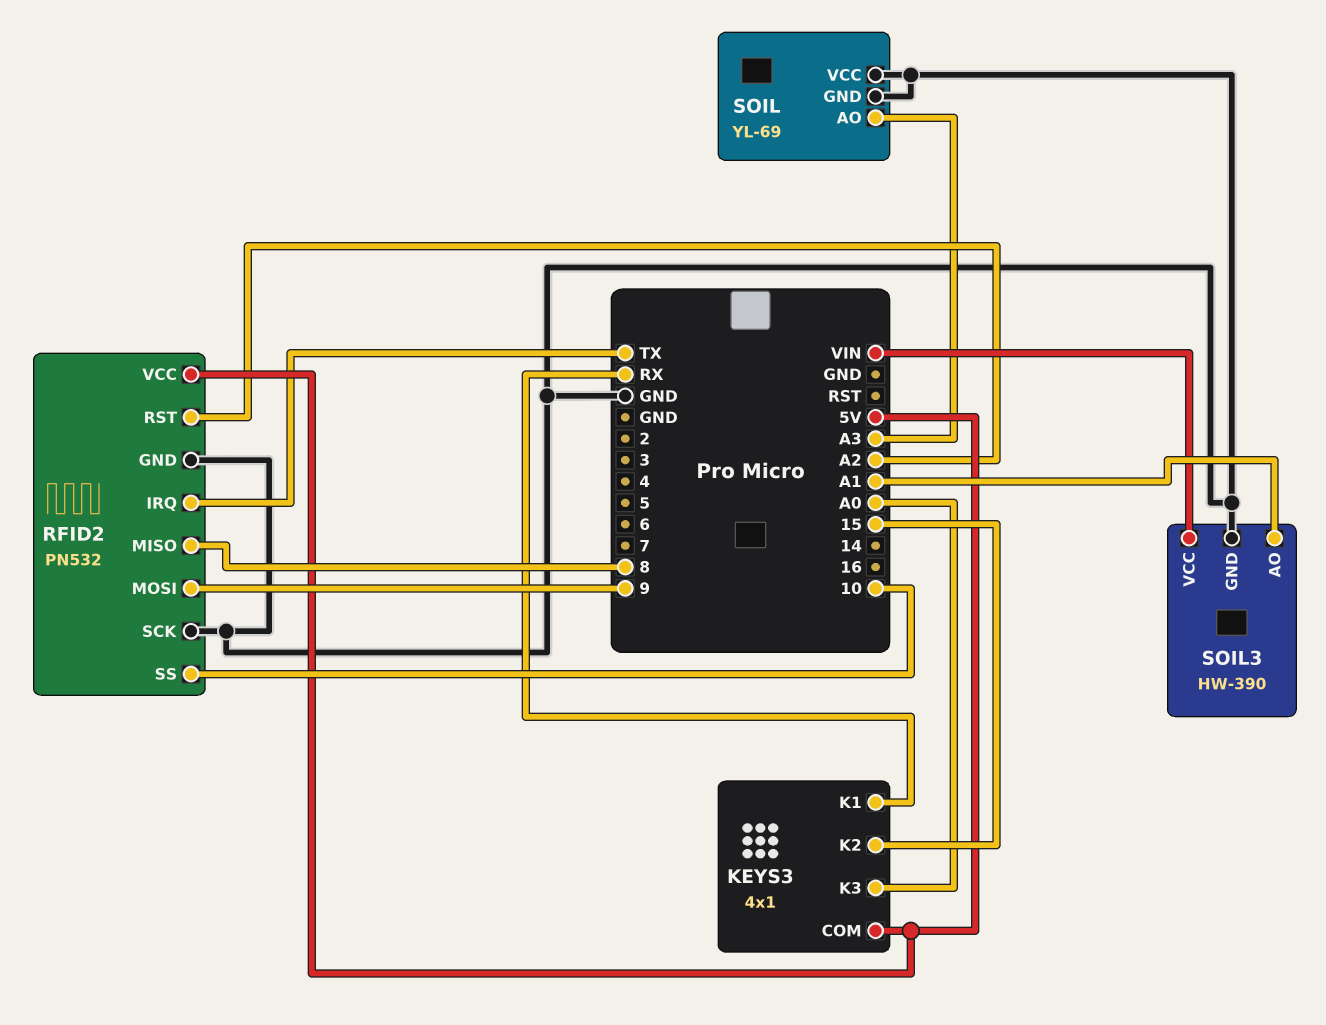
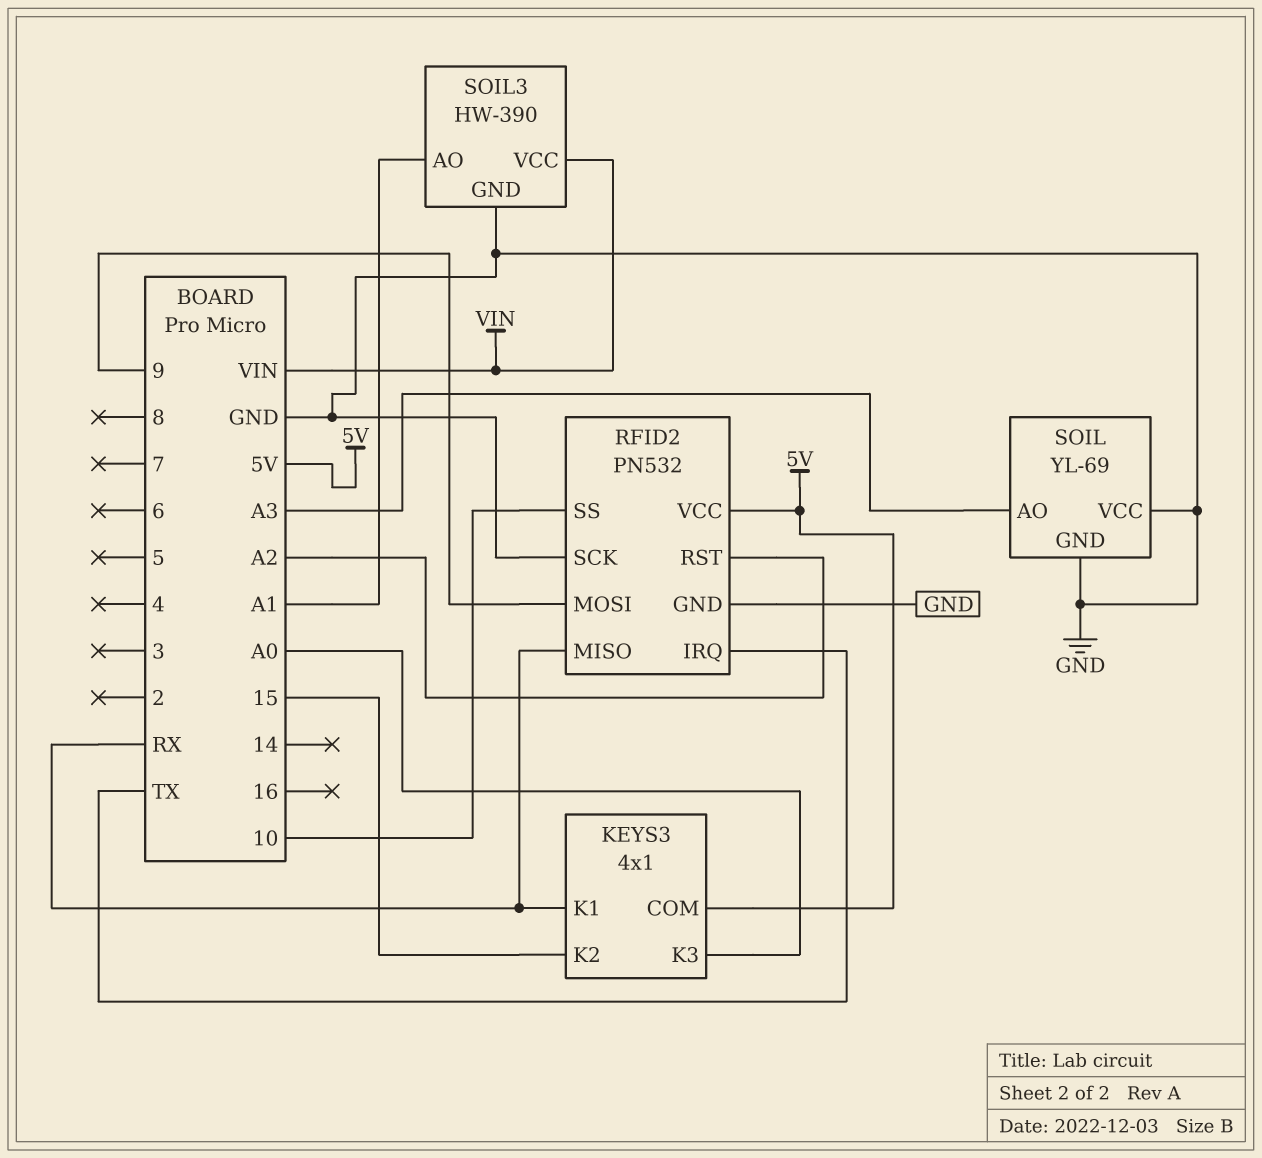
RFID2 pin MISO: 8 -> RX

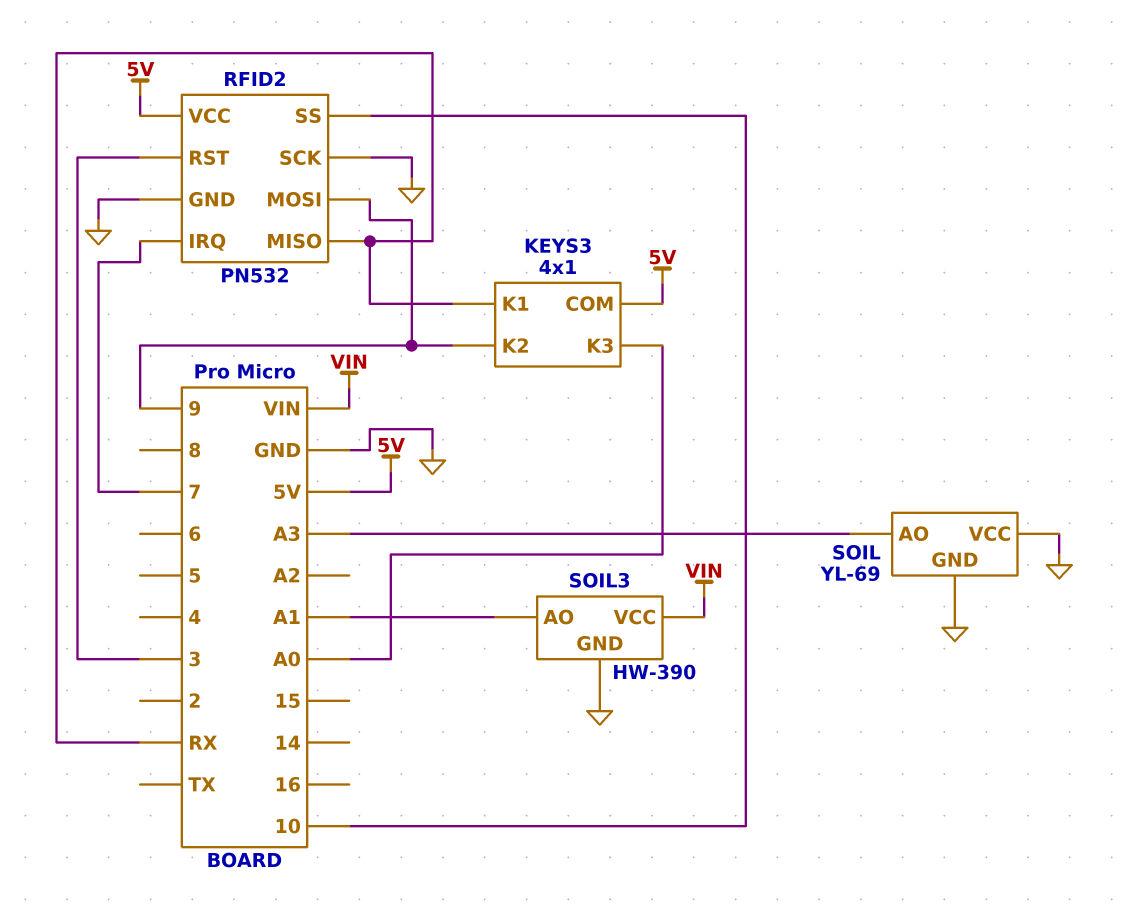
KEYS3 pin K2: 15 -> 9
RFID2 pin IRQ: TX -> 7
RFID2 pin RST: A2 -> 3

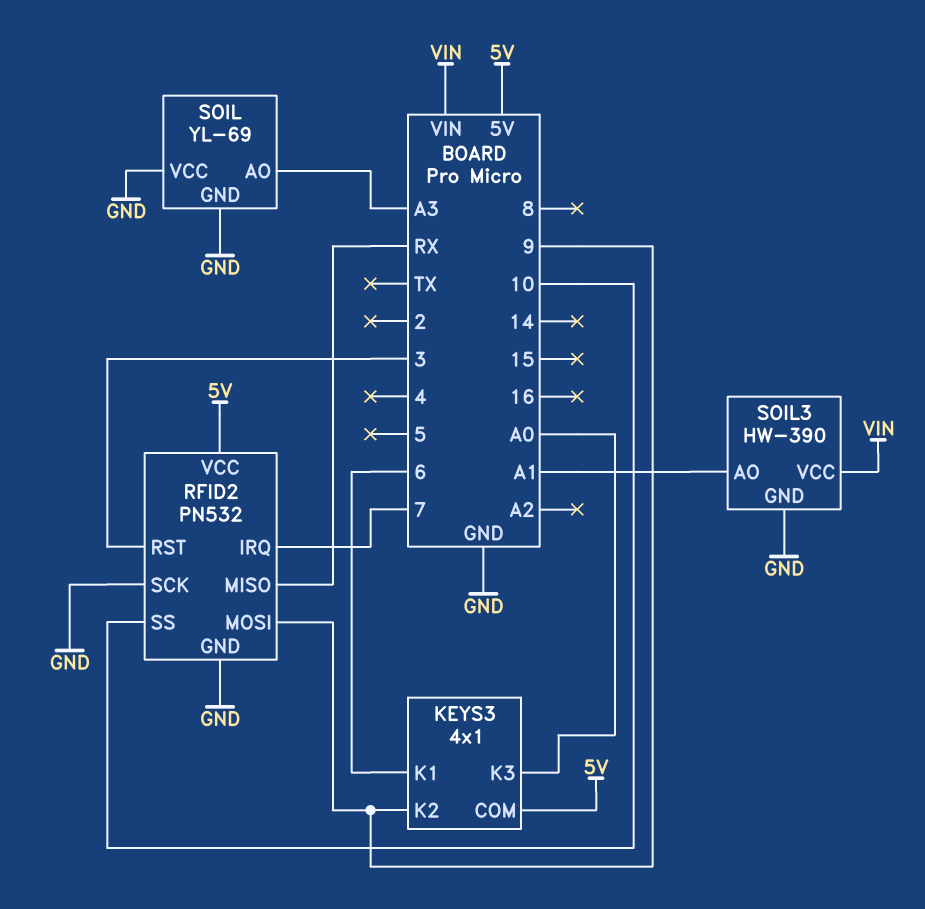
KEYS3 pin K1: RX -> 6

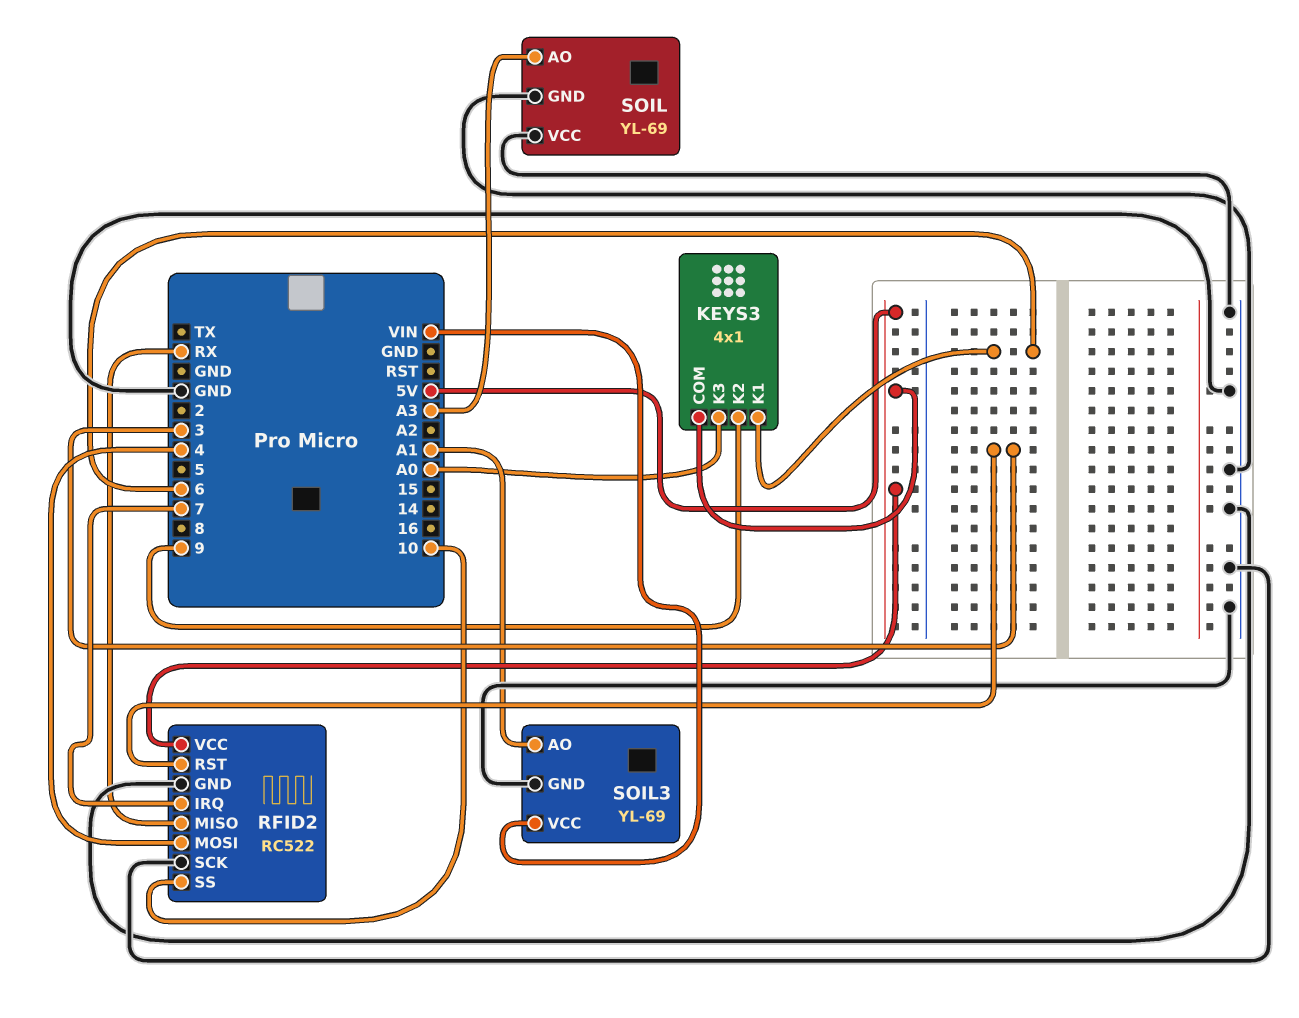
RFID2: PN532 -> RC522
RFID2 pin MOSI: 9 -> 4
SOIL3: HW-390 -> YL-69

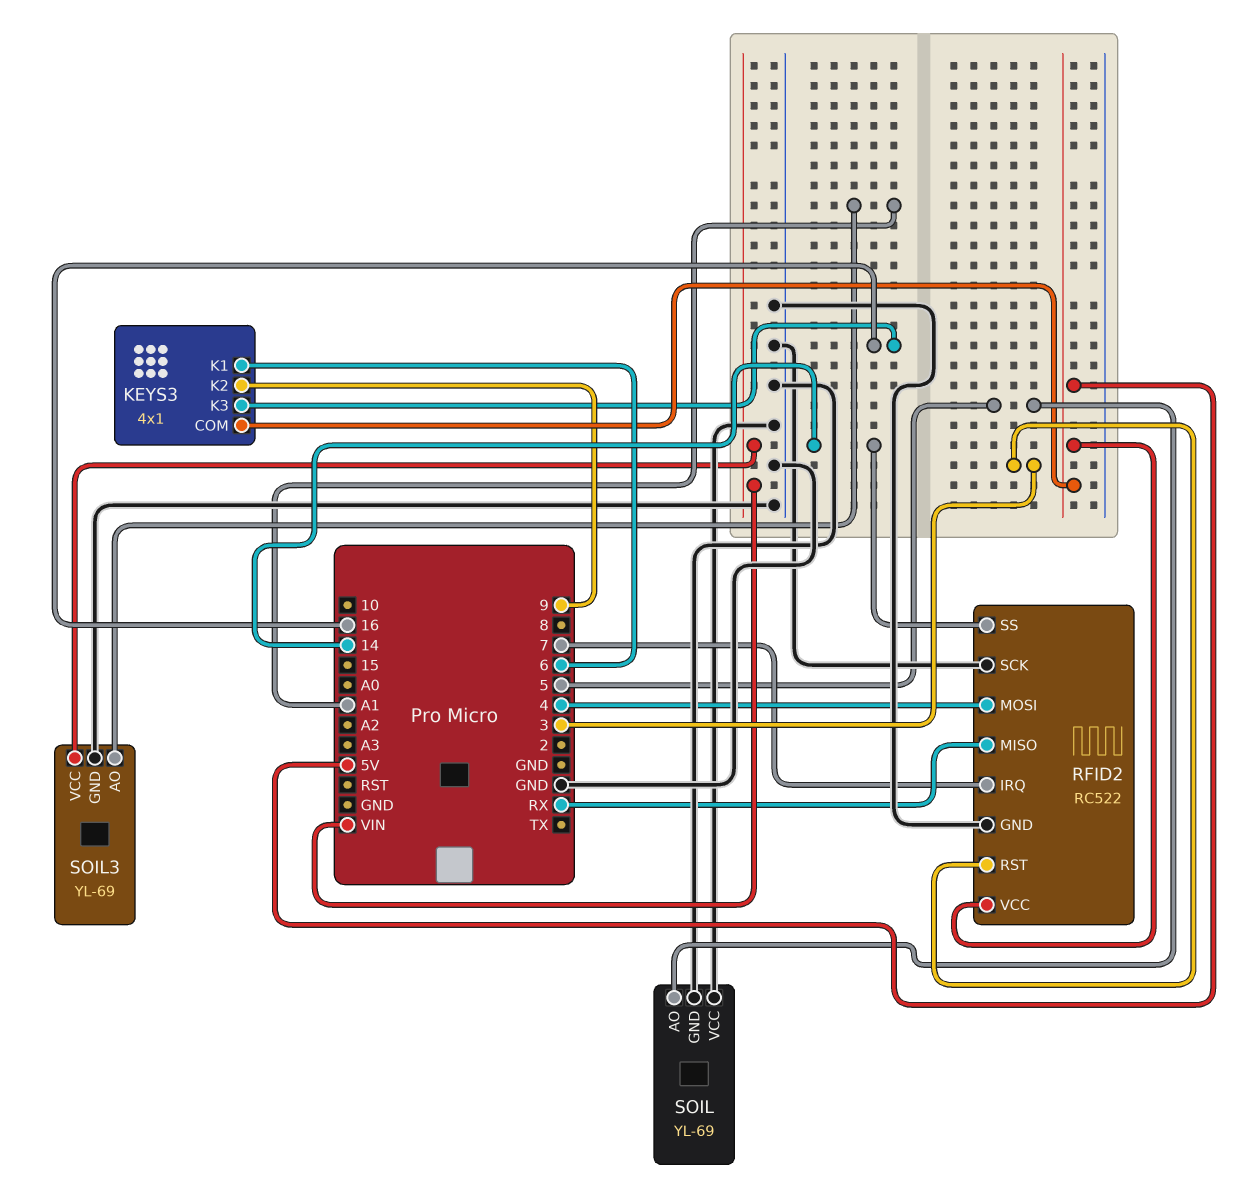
KEYS3 pin K3: A0 -> 16
RFID2 pin SS: 10 -> 14
SOIL pin AO: A3 -> 5

